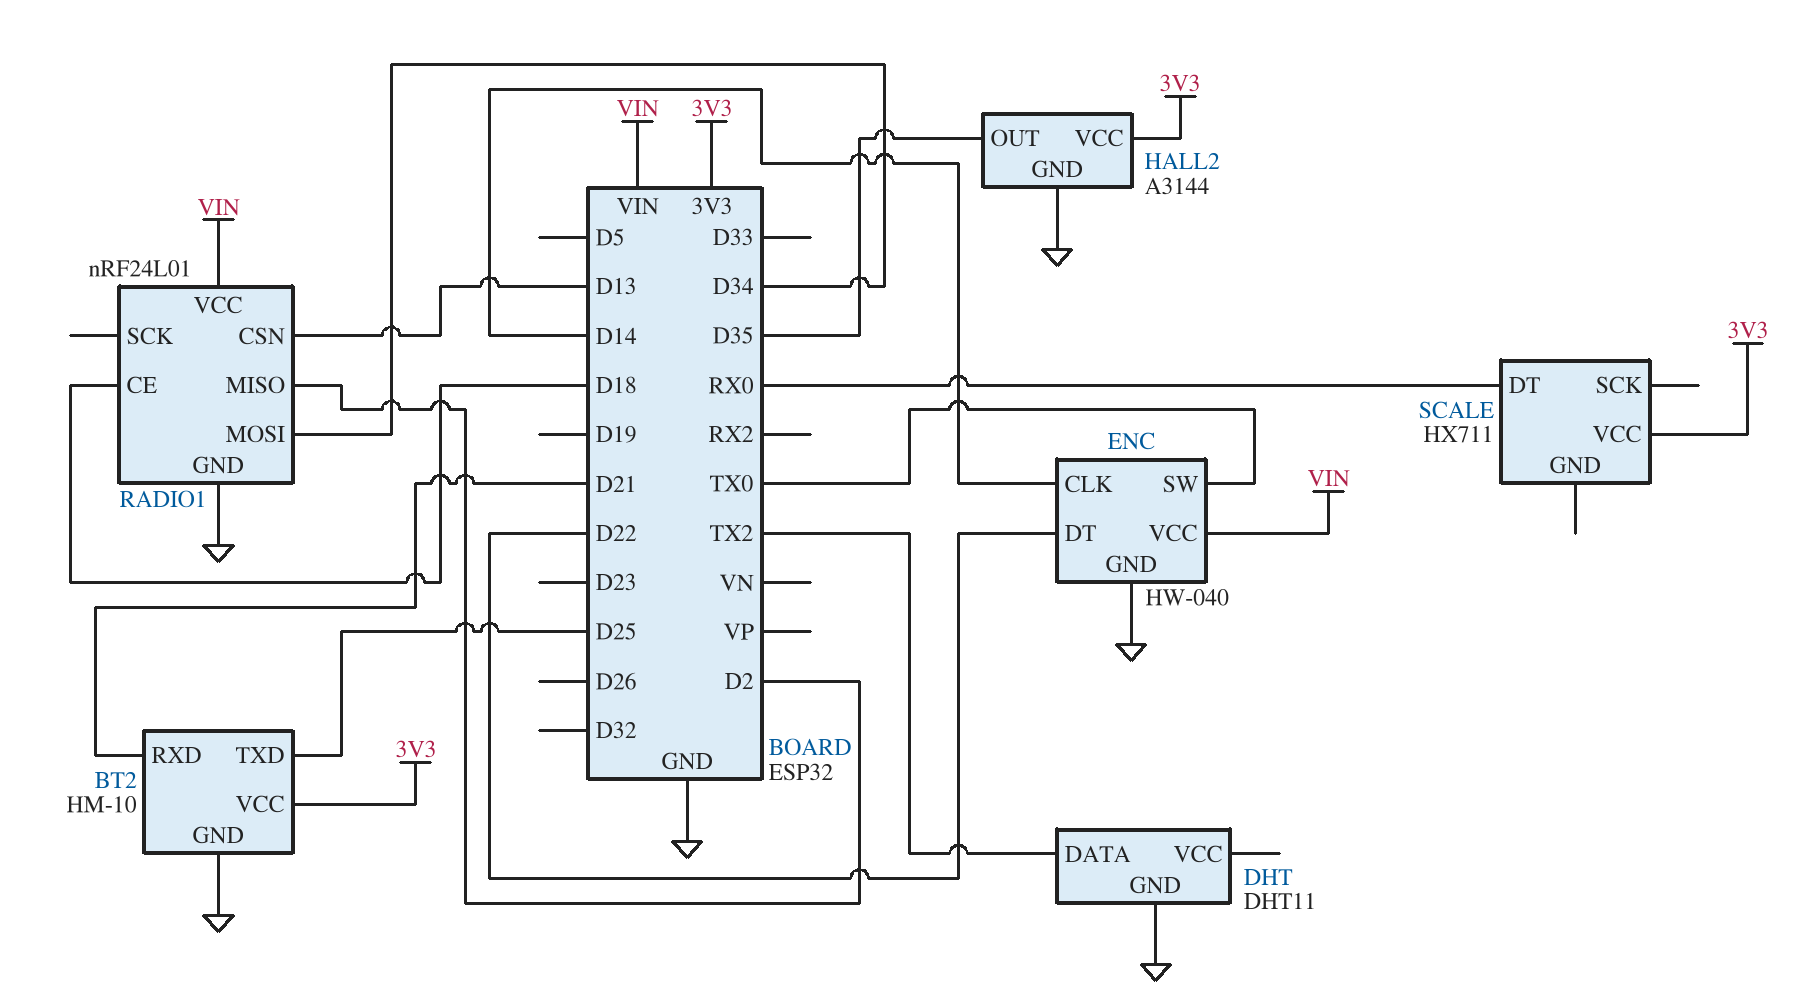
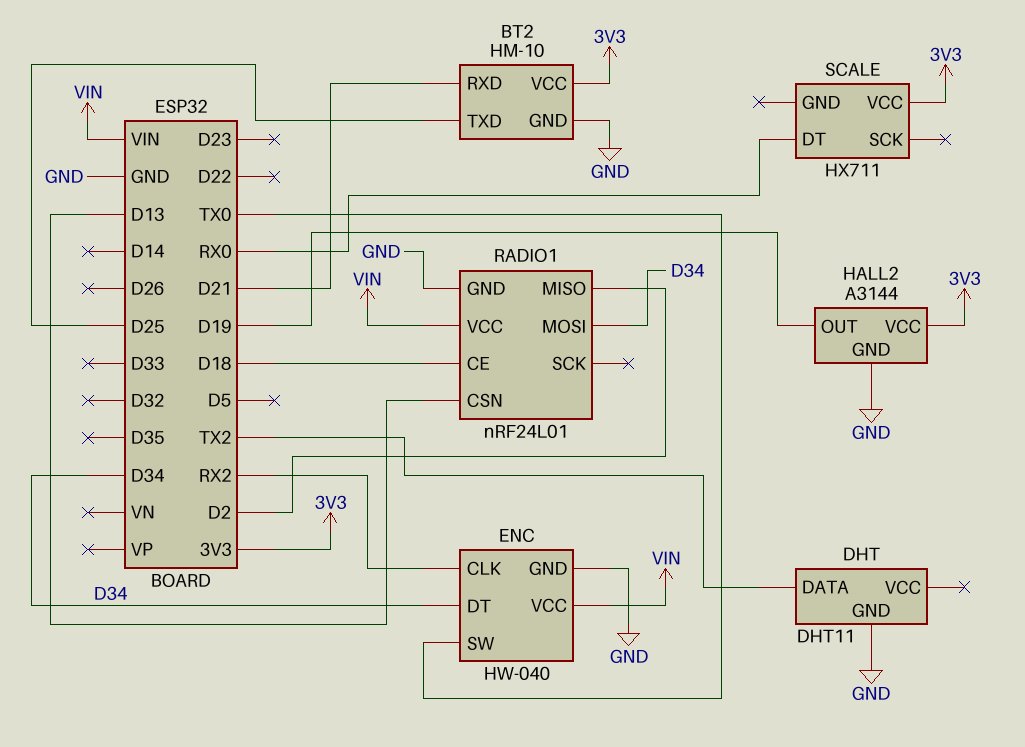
ENC pin CLK: D14 -> RX2
ENC pin DT: D22 -> D34
HALL2 pin OUT: D35 -> D19

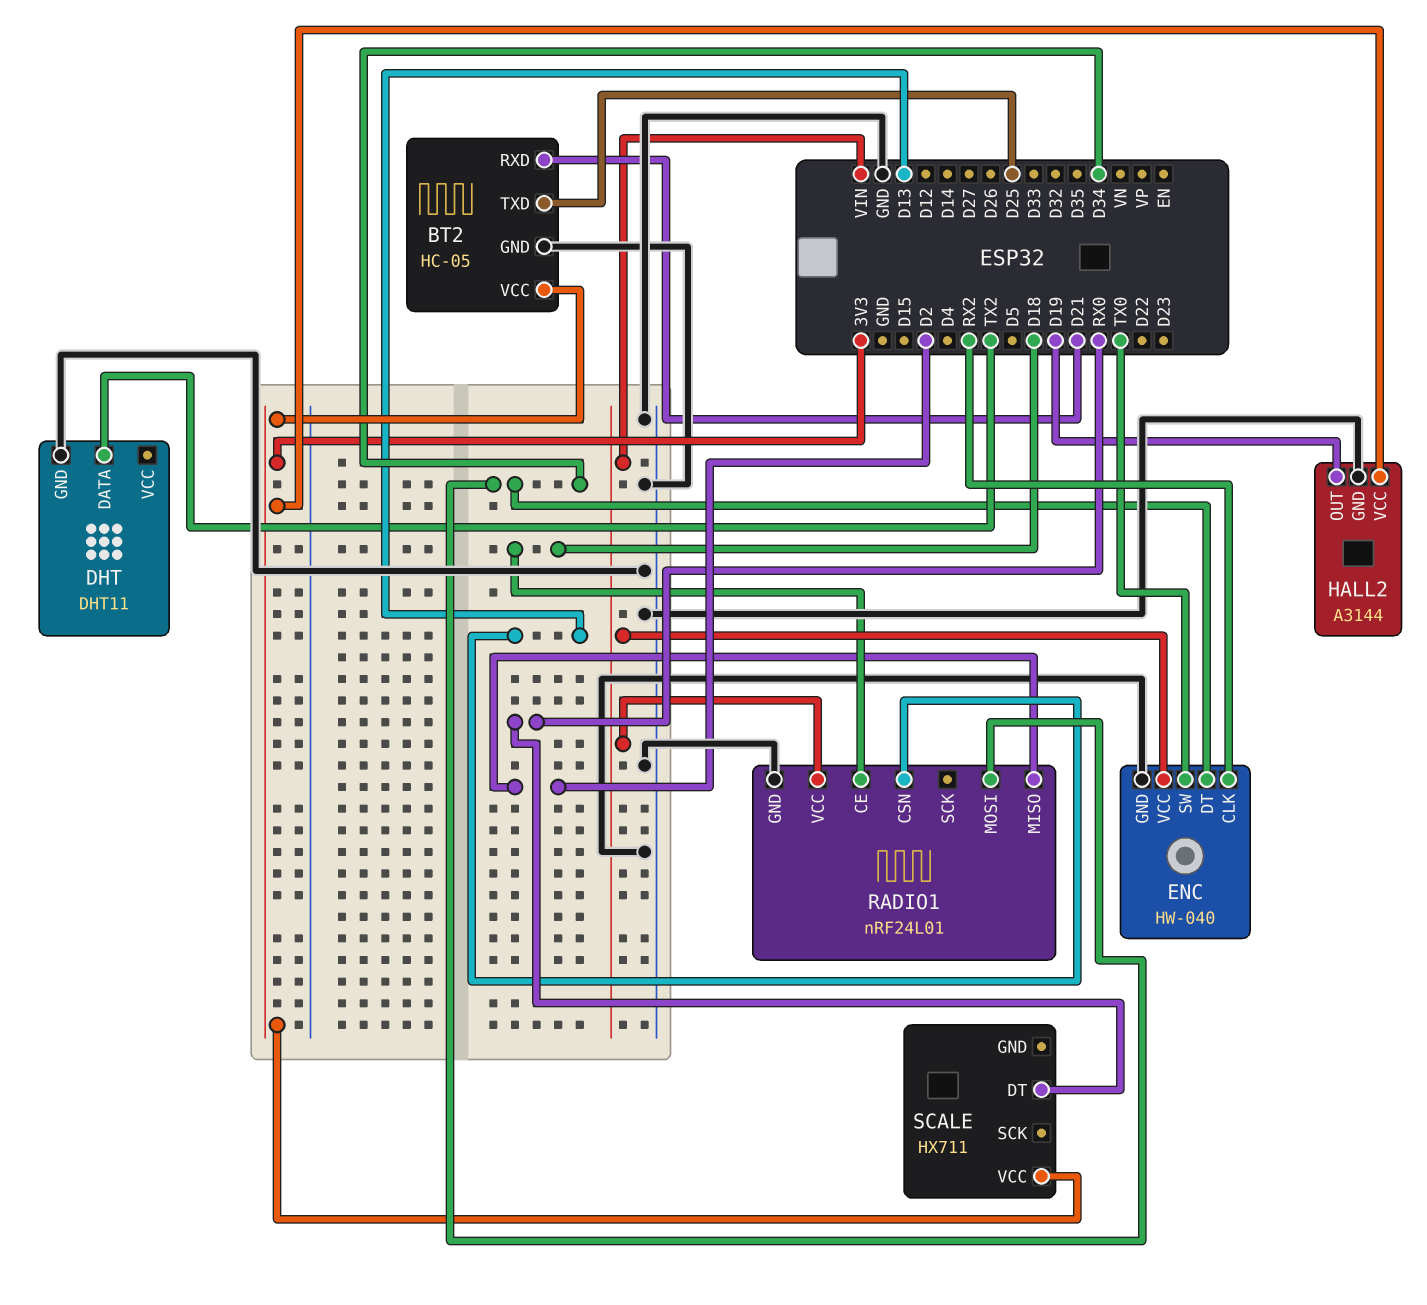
BT2: HM-10 -> HC-05

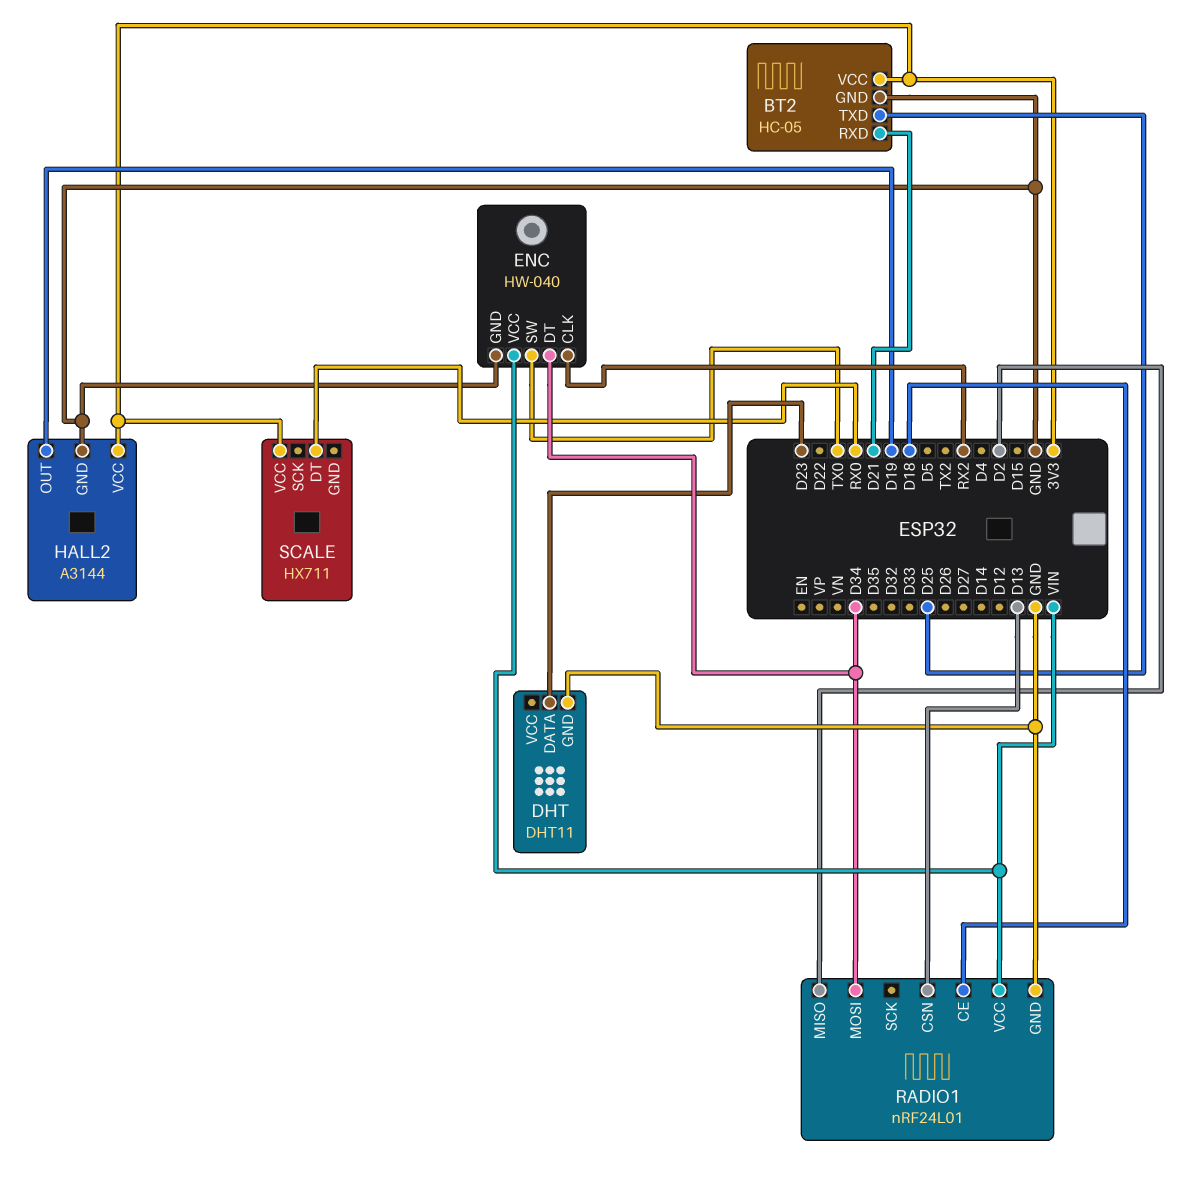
DHT pin DATA: TX2 -> D23

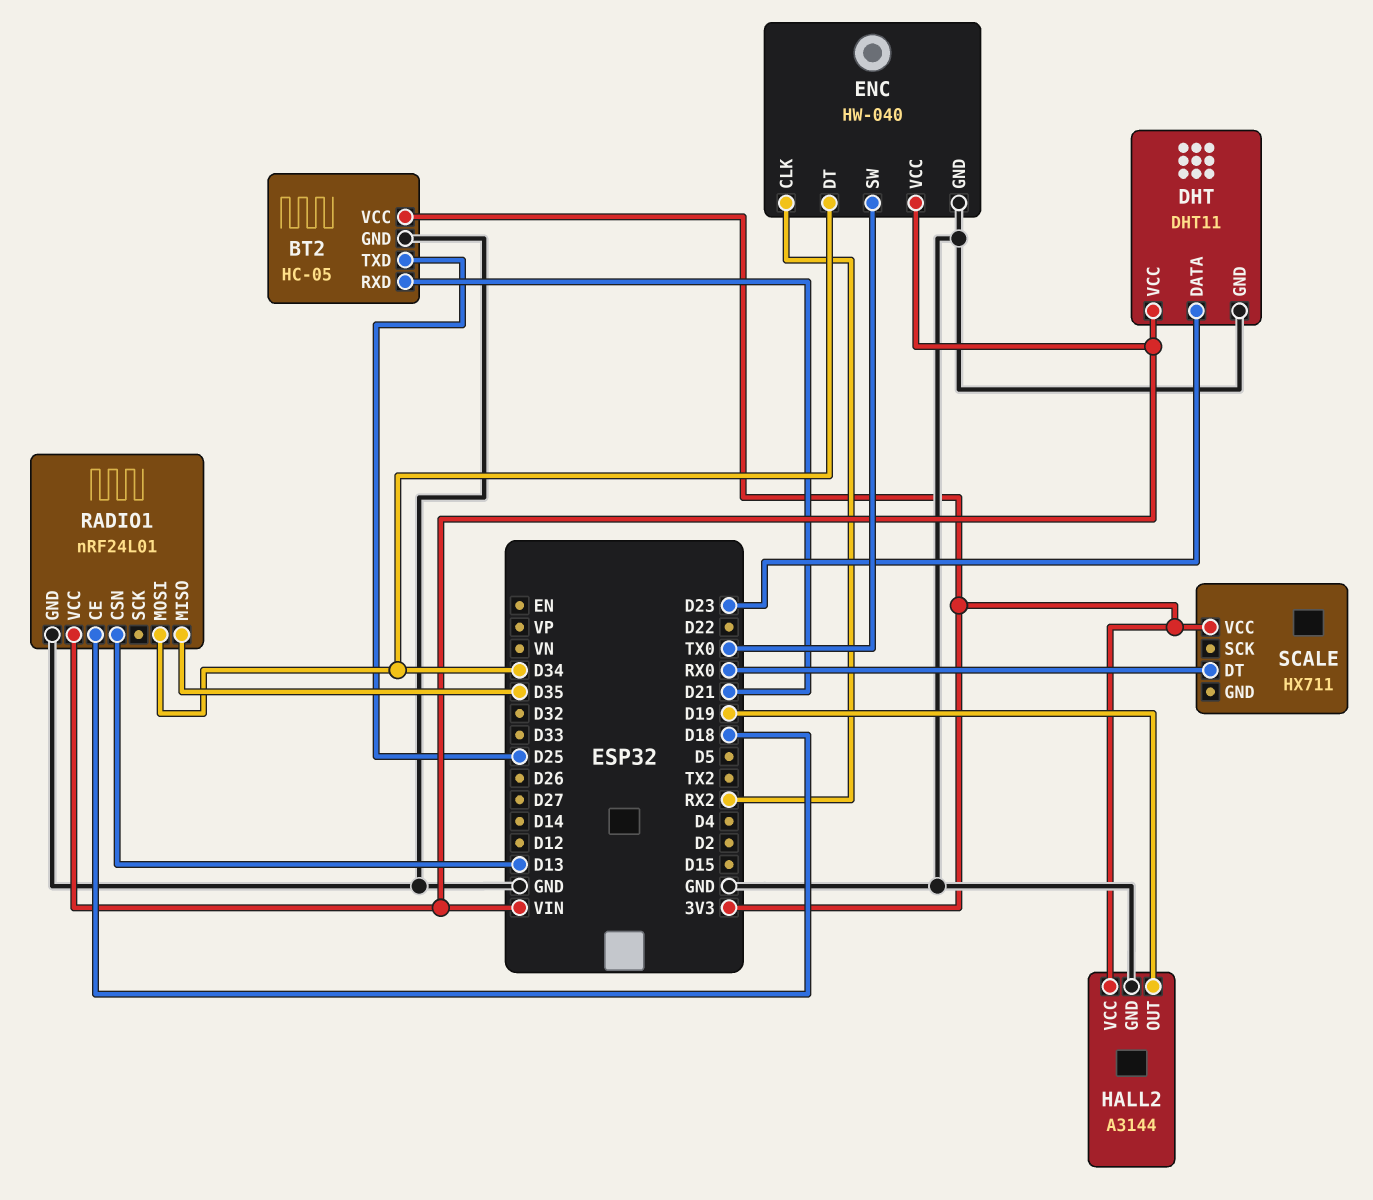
DHT pin VCC: none -> VIN
RADIO1 pin MISO: D2 -> D35

